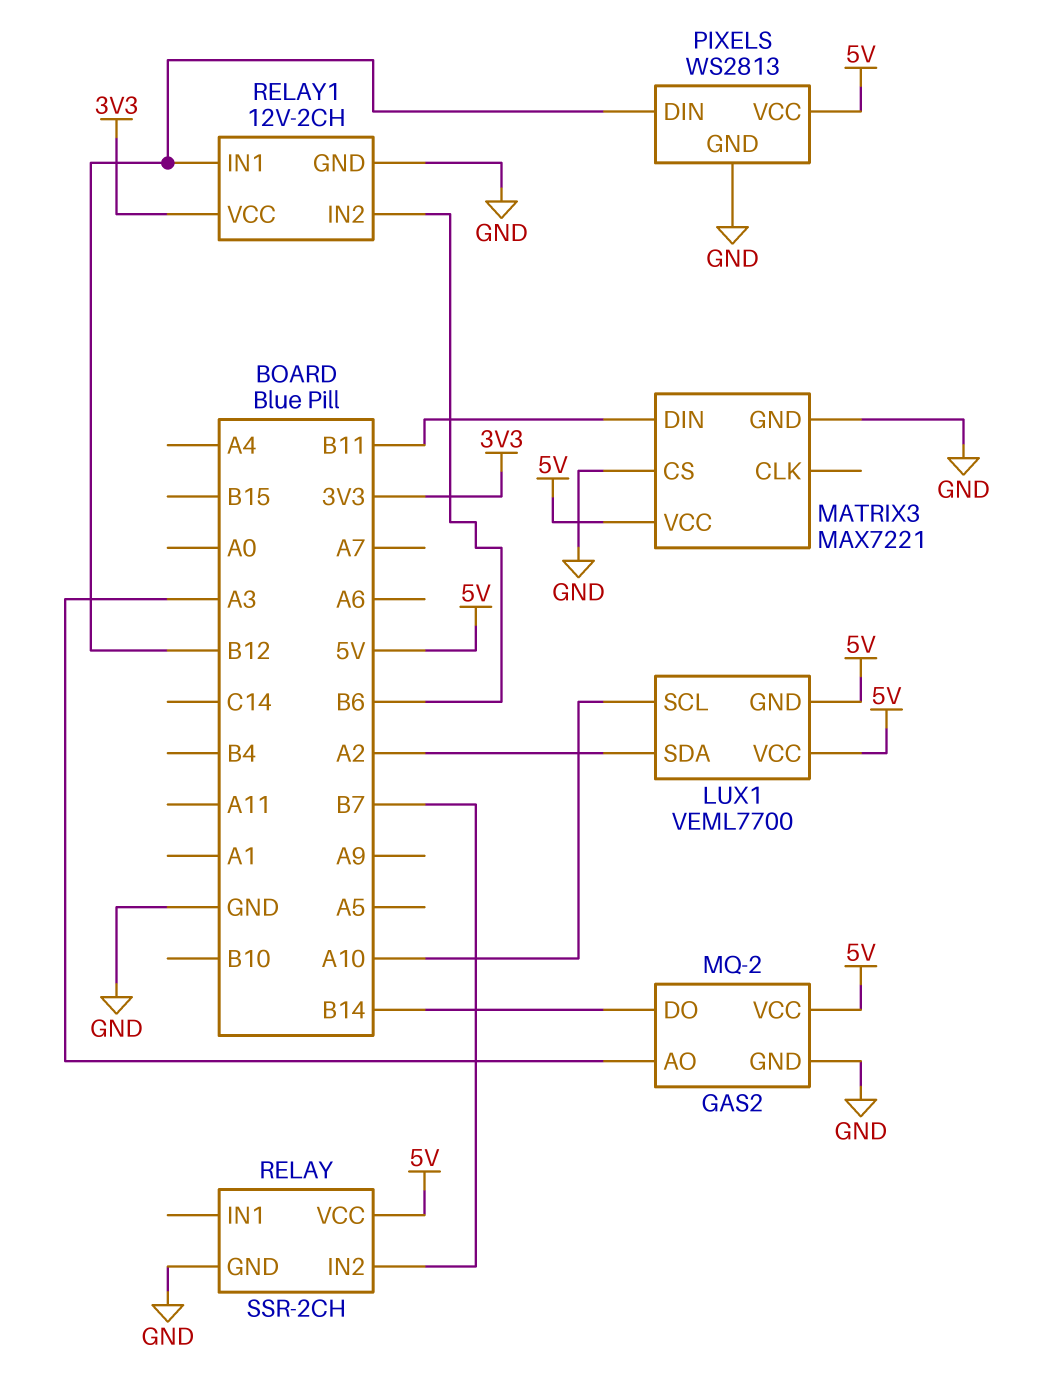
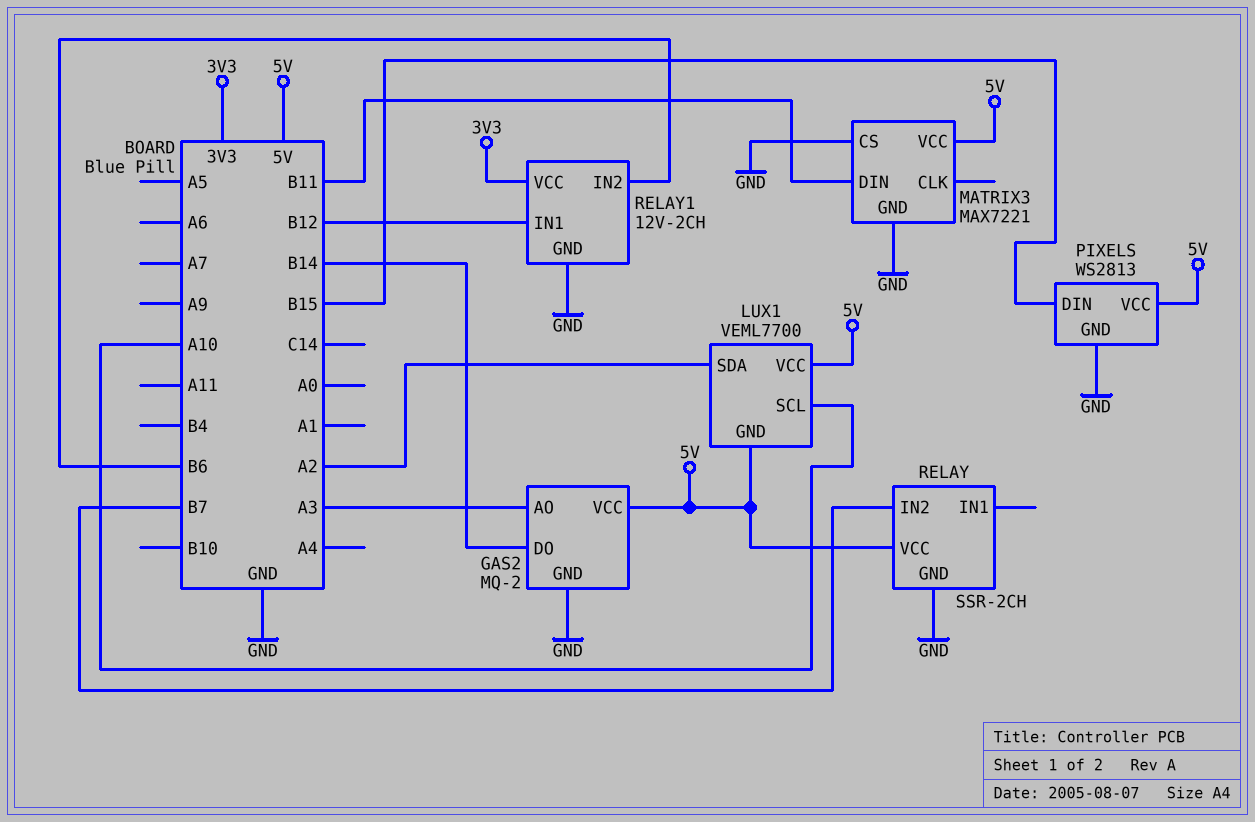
PIXELS pin DIN: B12 -> B15

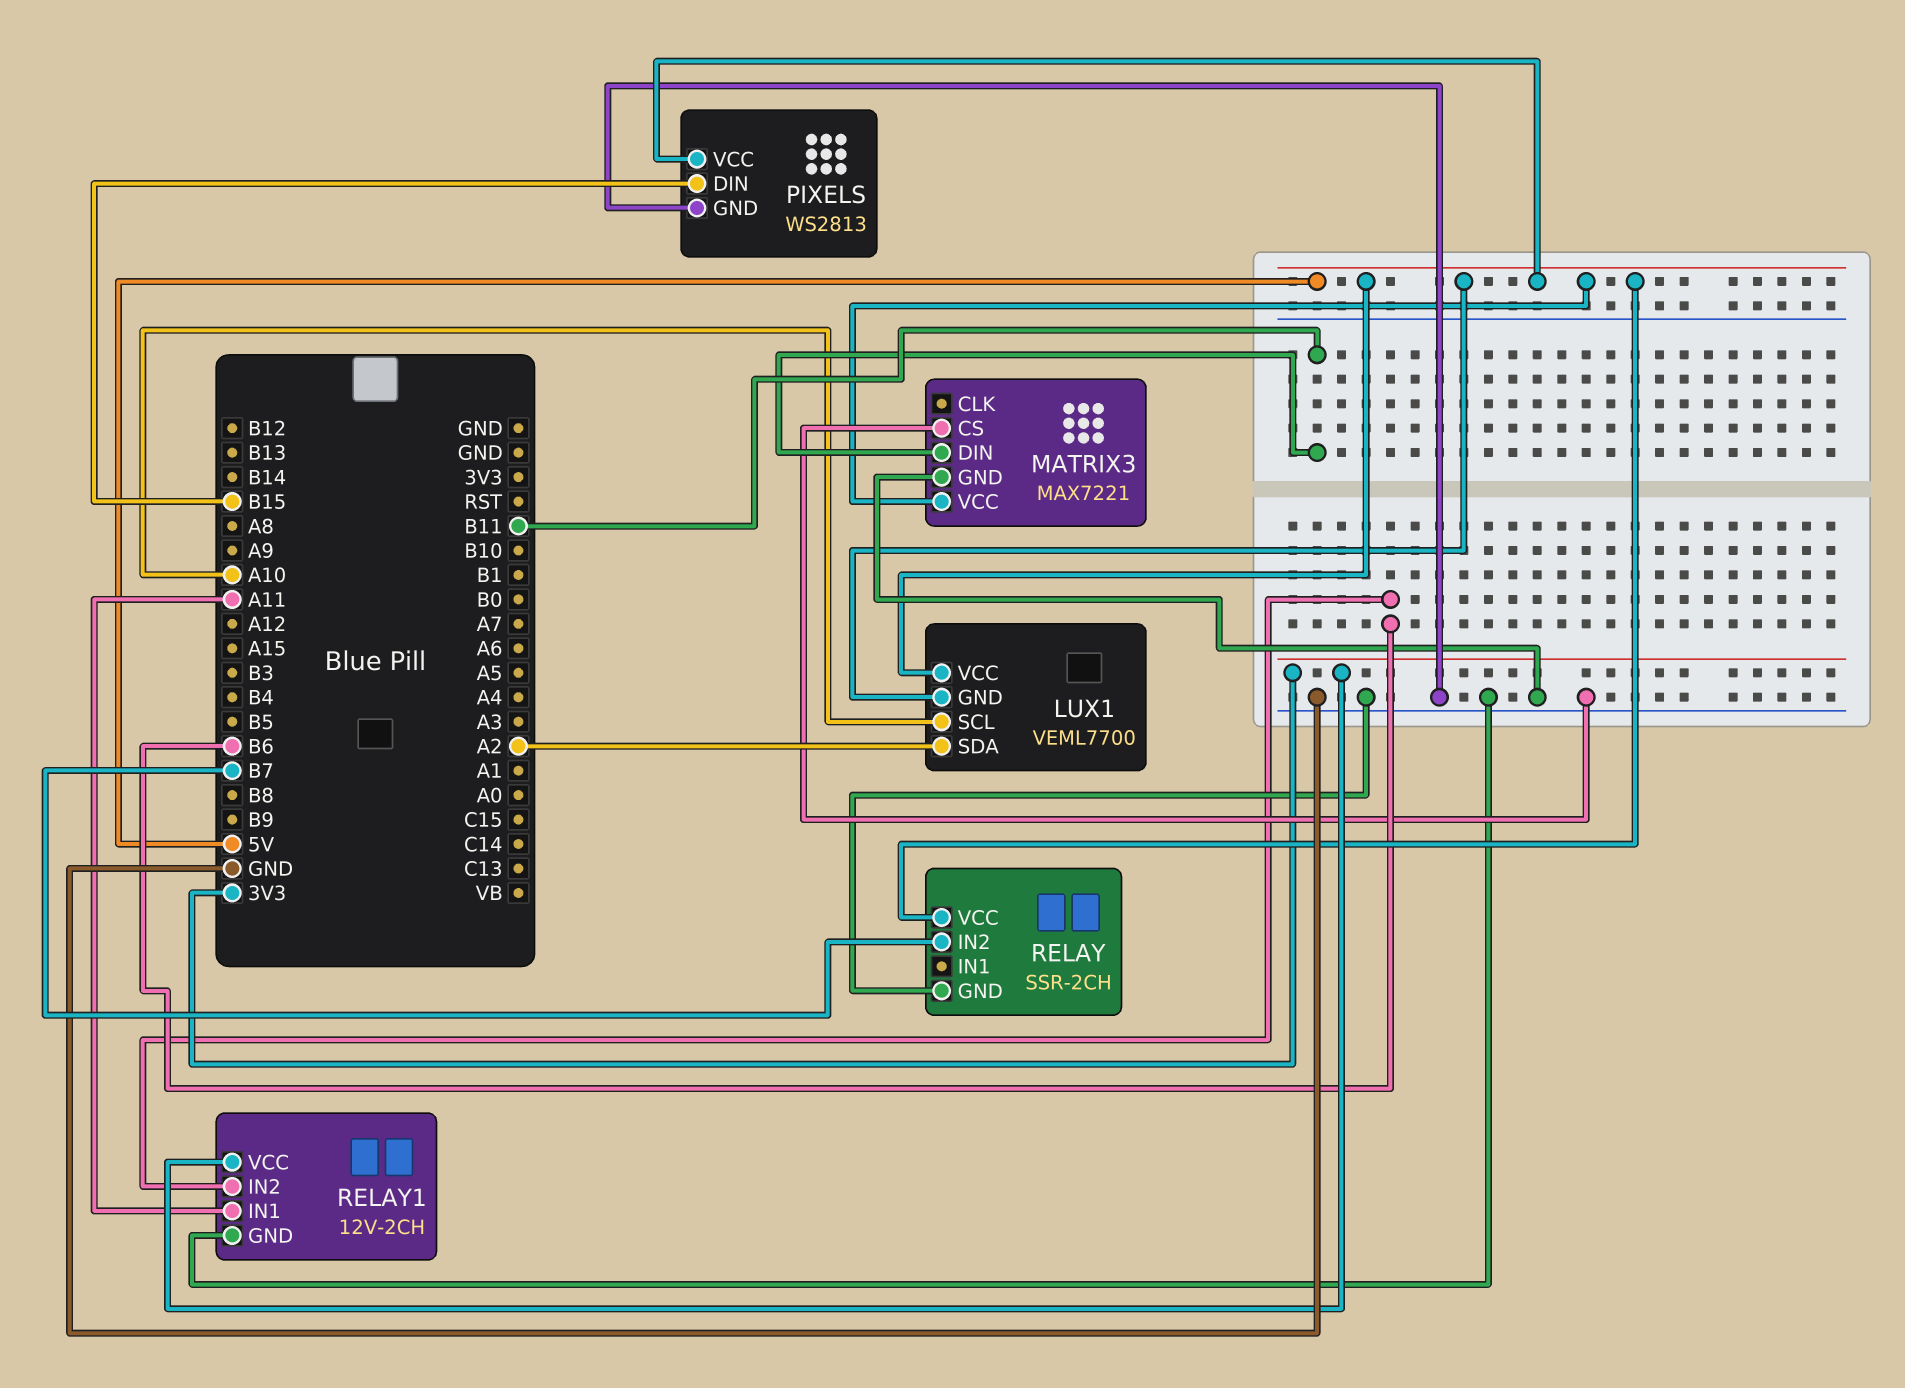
GAS2: MQ-2 -> none
GAS2 pin AO: A3 -> none
GAS2 pin DO: B14 -> none
GAS2 pin GND: GND -> none
GAS2 pin VCC: 5V -> none
RELAY1 pin IN1: B12 -> A11

